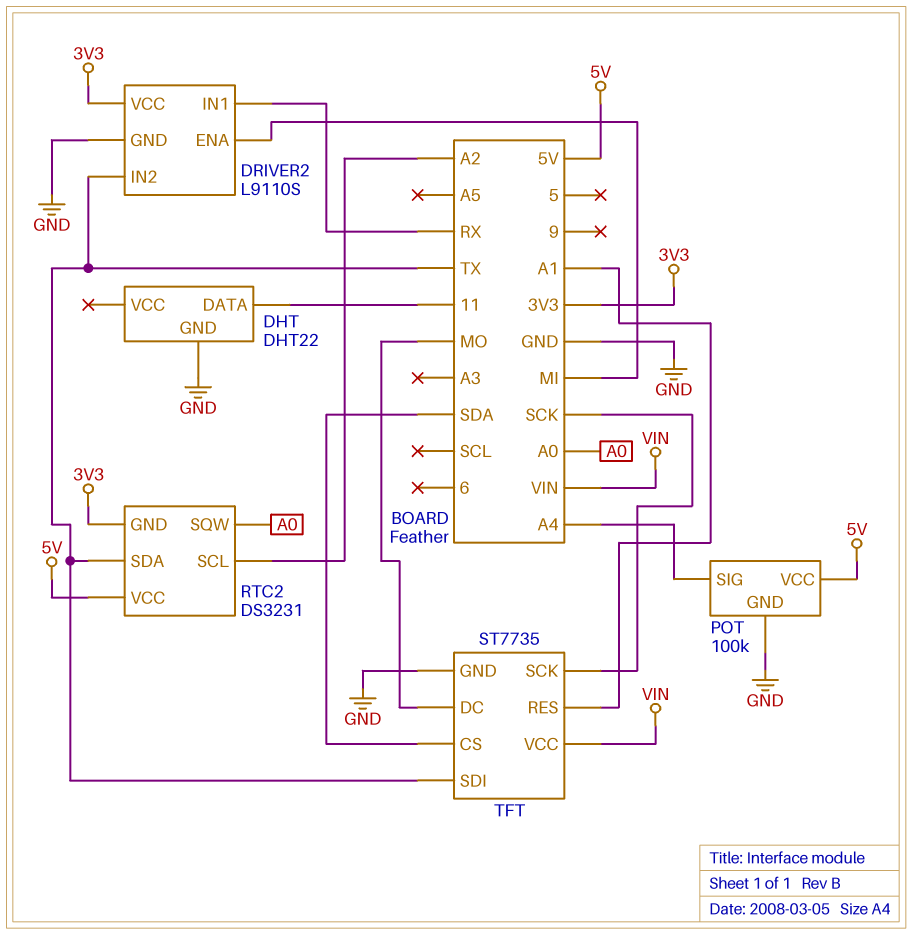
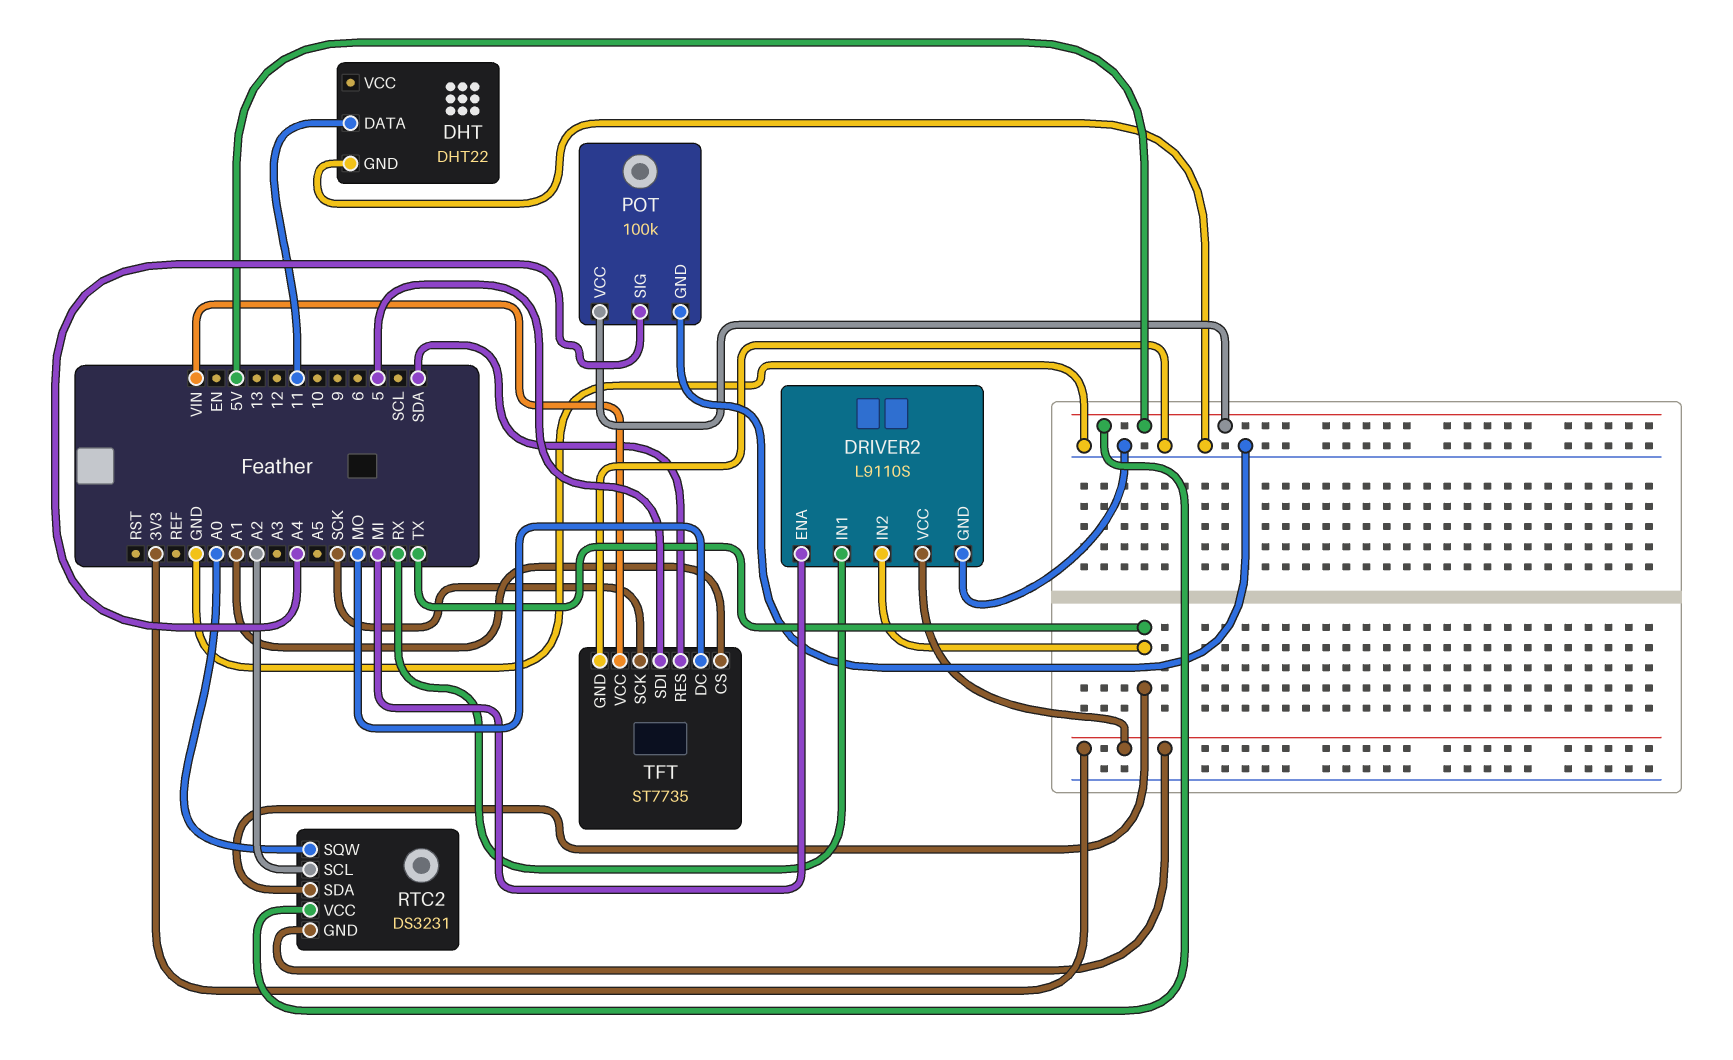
TFT pin CS: SDA -> A1
TFT pin RES: A1 -> SDA
TFT pin SDI: TX -> 5

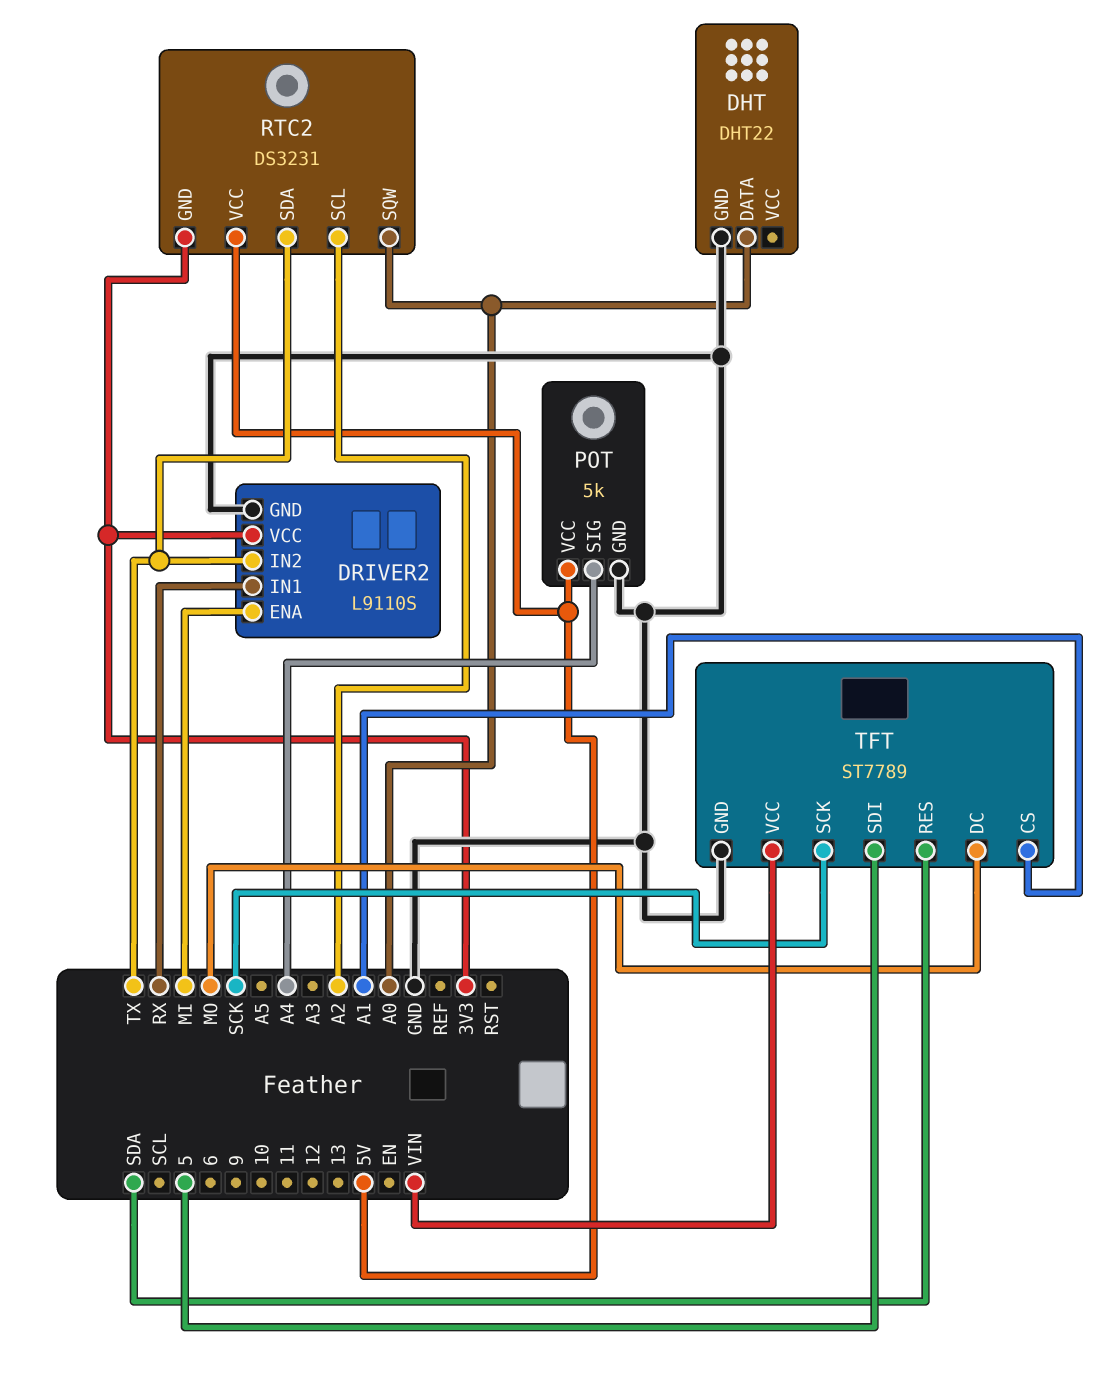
DHT pin DATA: 11 -> A0
POT: 100k -> 5k
TFT: ST7735 -> ST7789

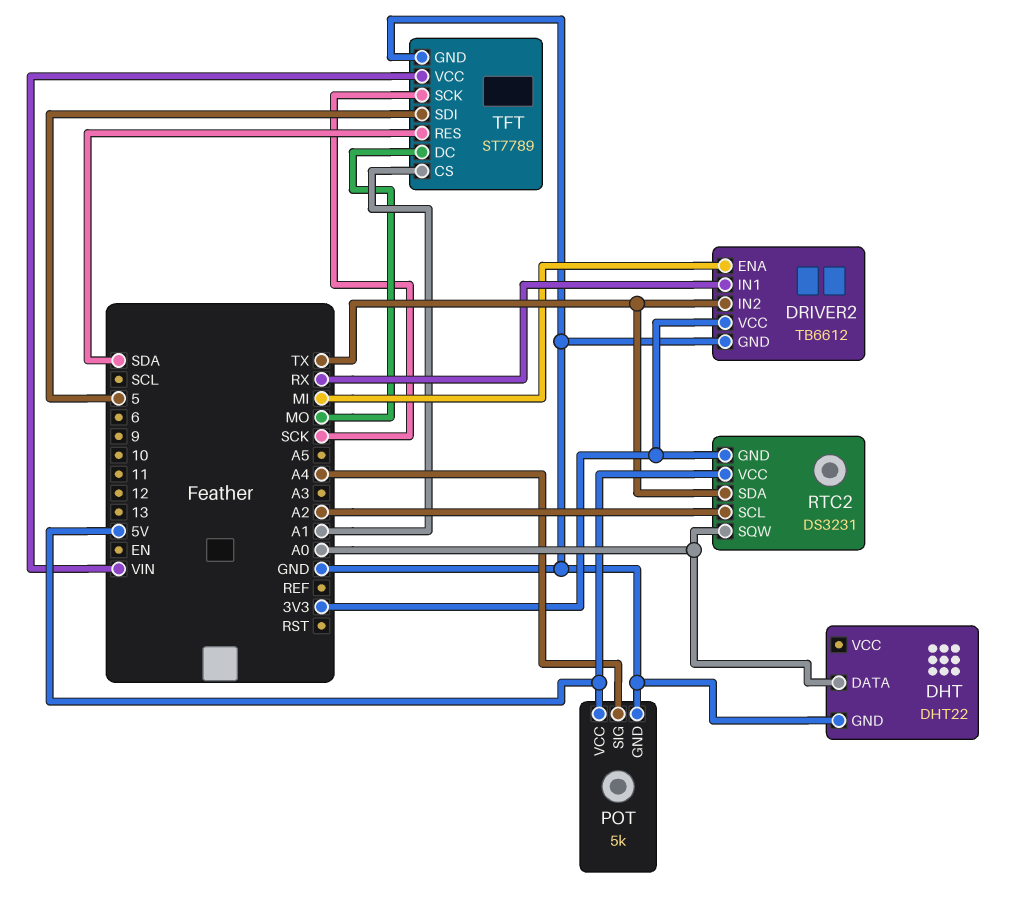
DRIVER2: L9110S -> TB6612

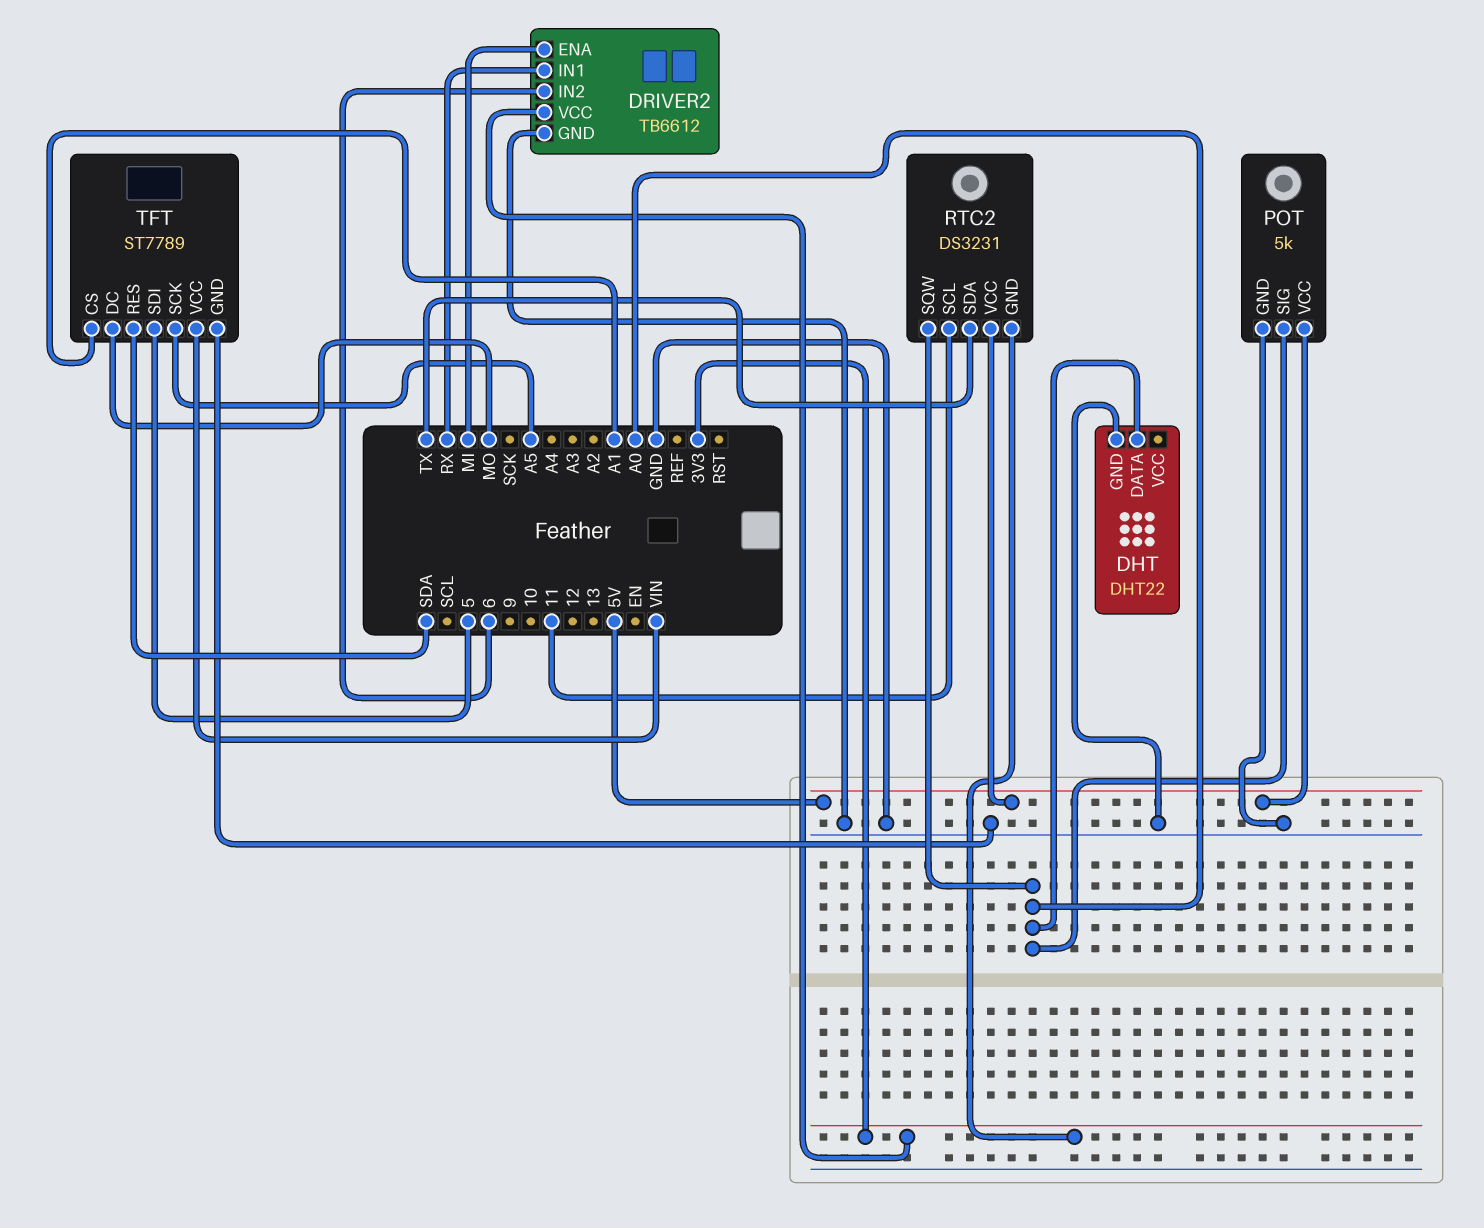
DRIVER2 pin IN2: TX -> 6
POT pin SIG: A4 -> A0
RTC2 pin SCL: A2 -> 11
TFT pin SCK: SCK -> A5

